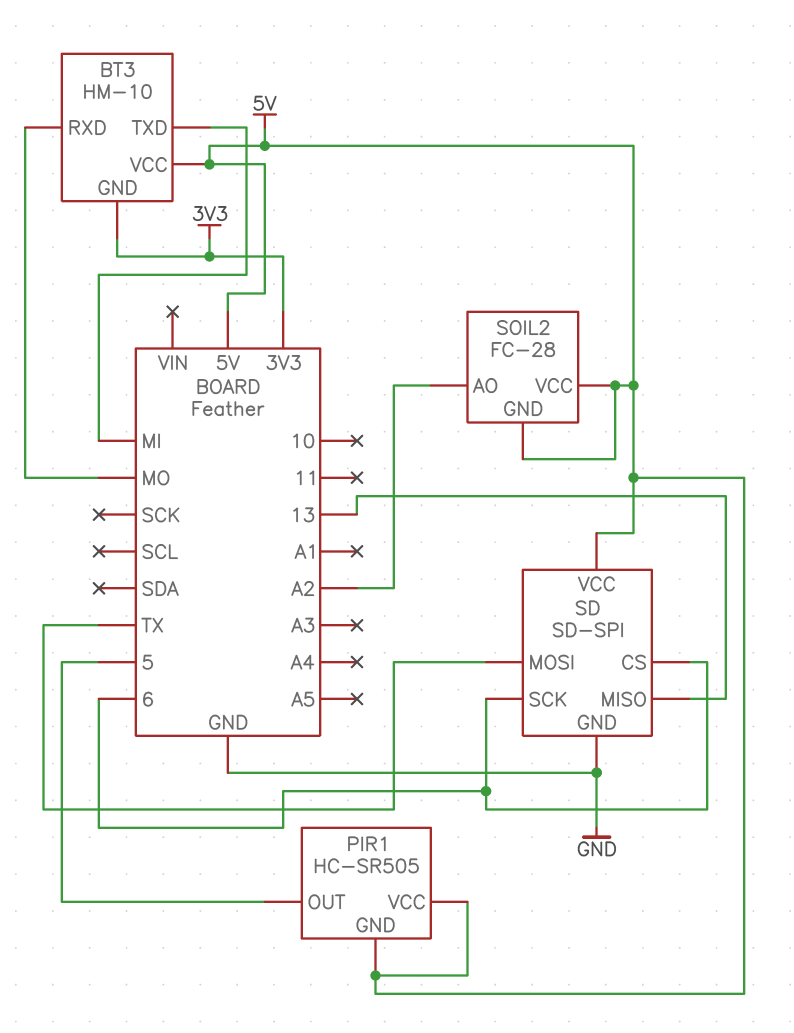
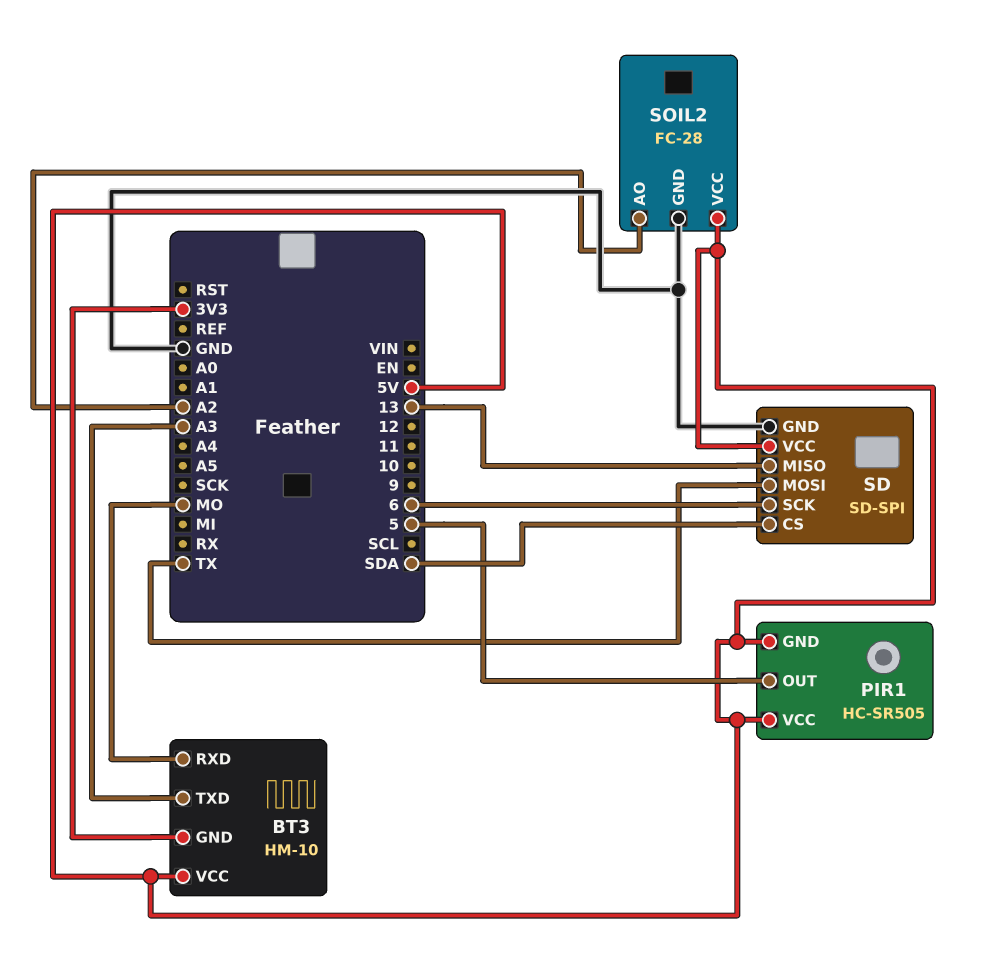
BT3 pin TXD: MI -> A3
SD pin CS: 6 -> SDA
SOIL2 pin GND: 5V -> GND

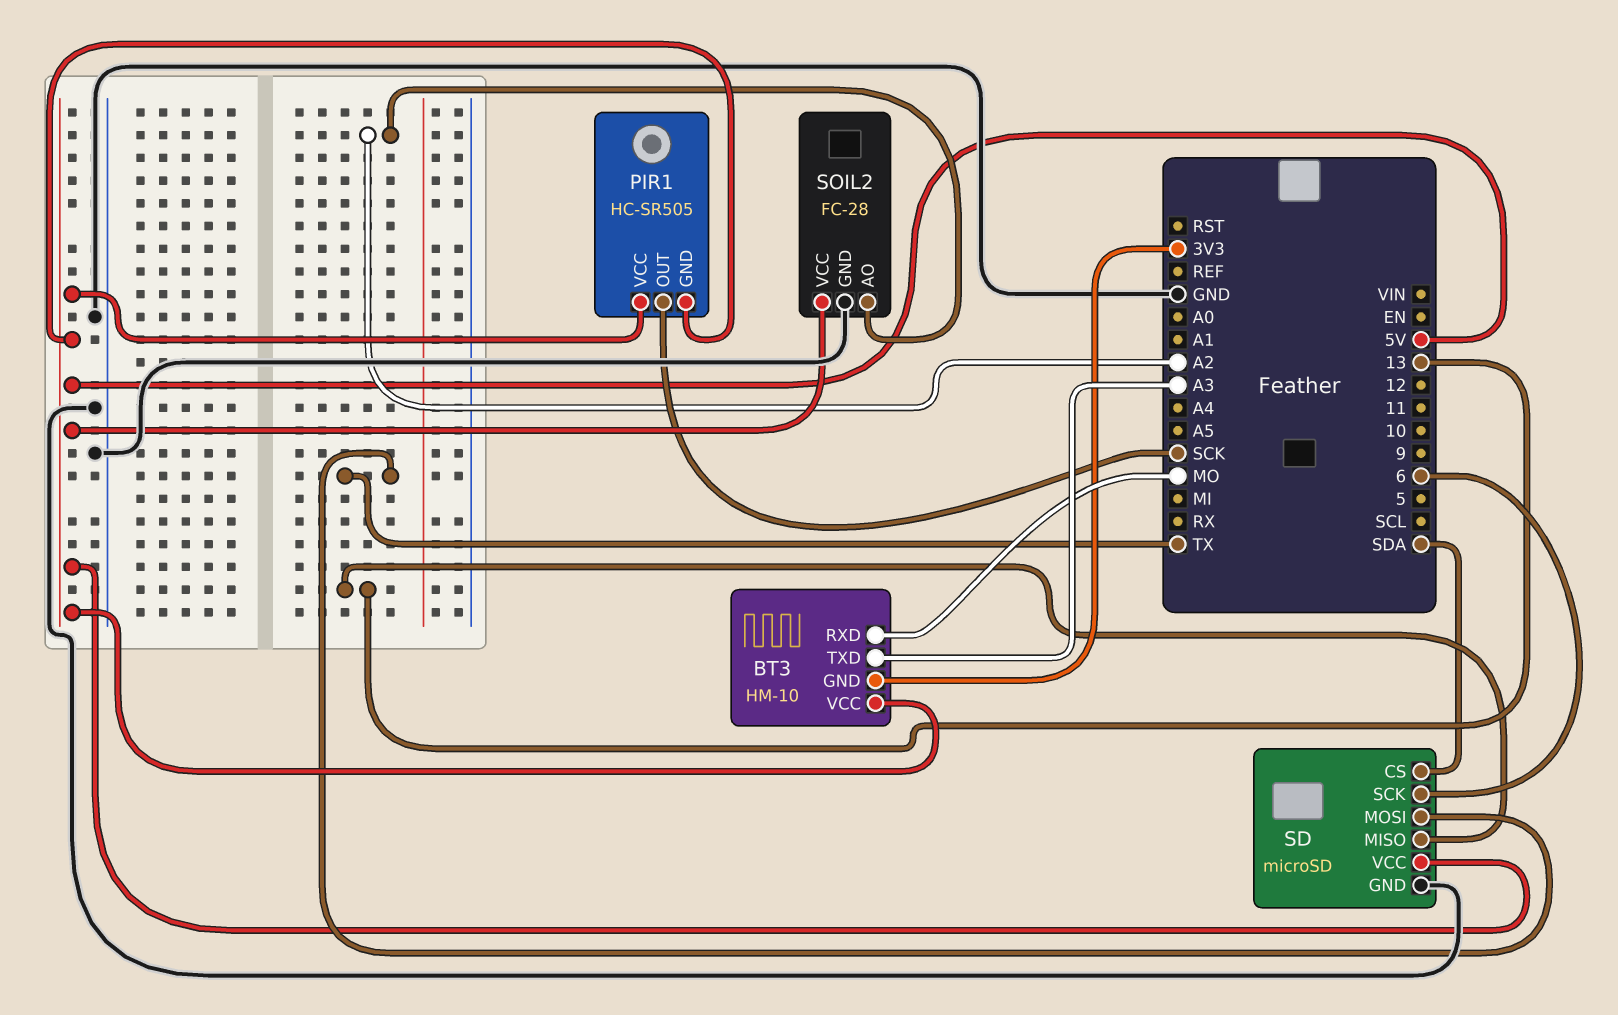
PIR1 pin OUT: 5 -> SCK
SD: SD-SPI -> microSD

